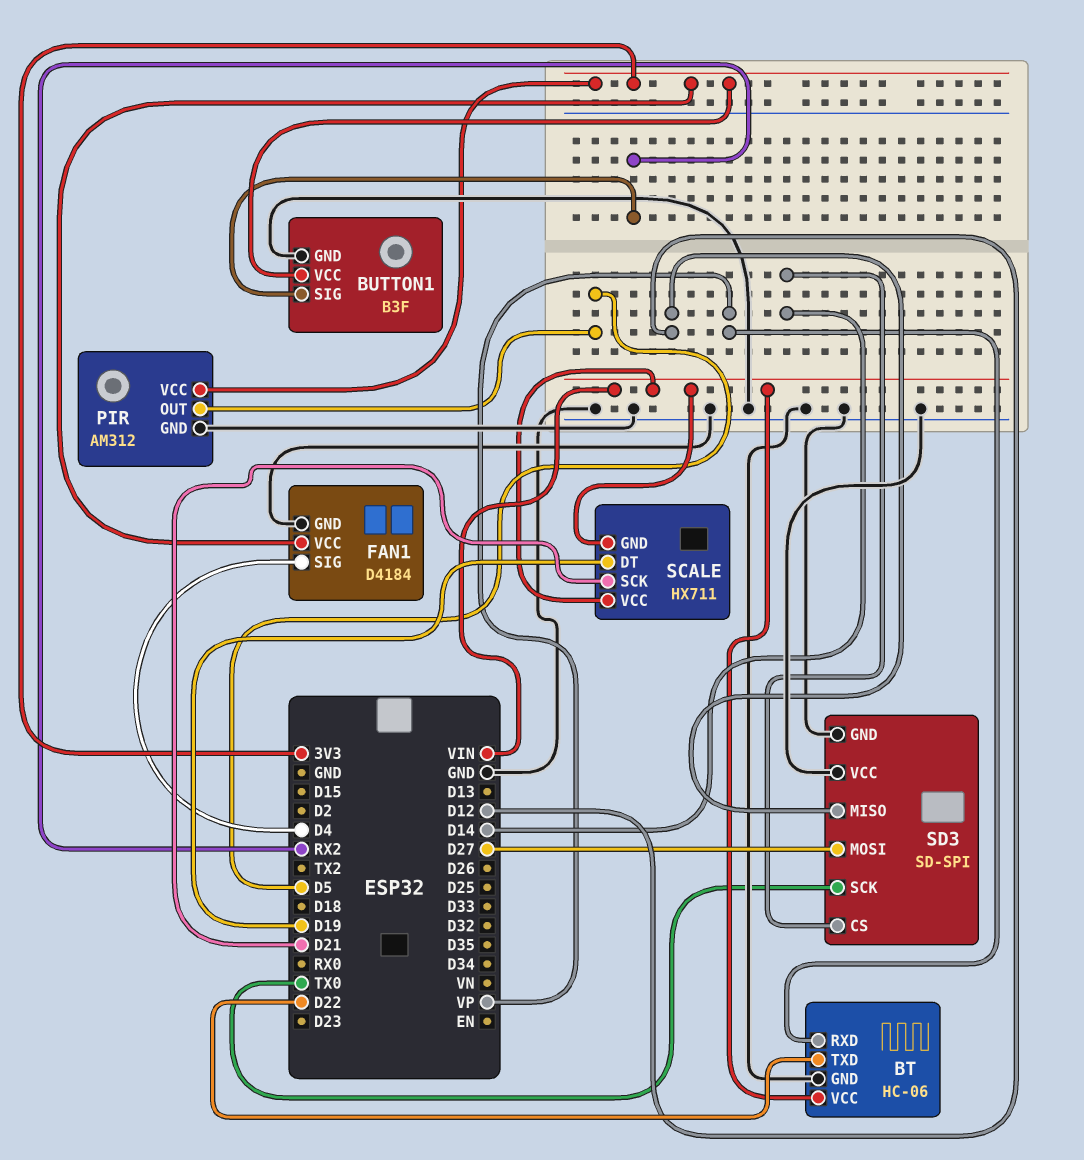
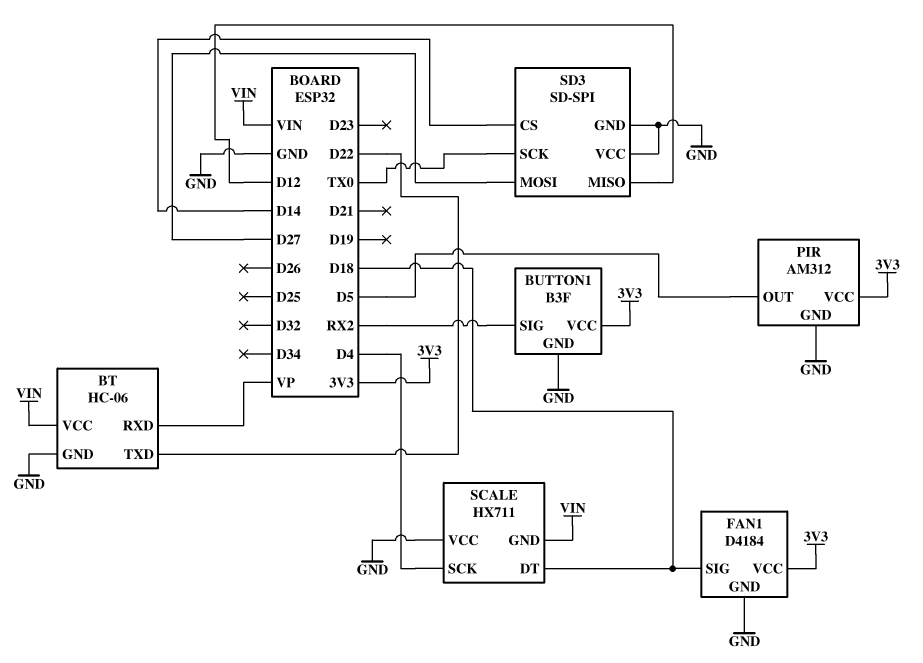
FAN1 pin SIG: D4 -> D18
SCALE pin DT: D19 -> D18
SCALE pin SCK: D21 -> D4
SCALE pin VCC: VIN -> GND

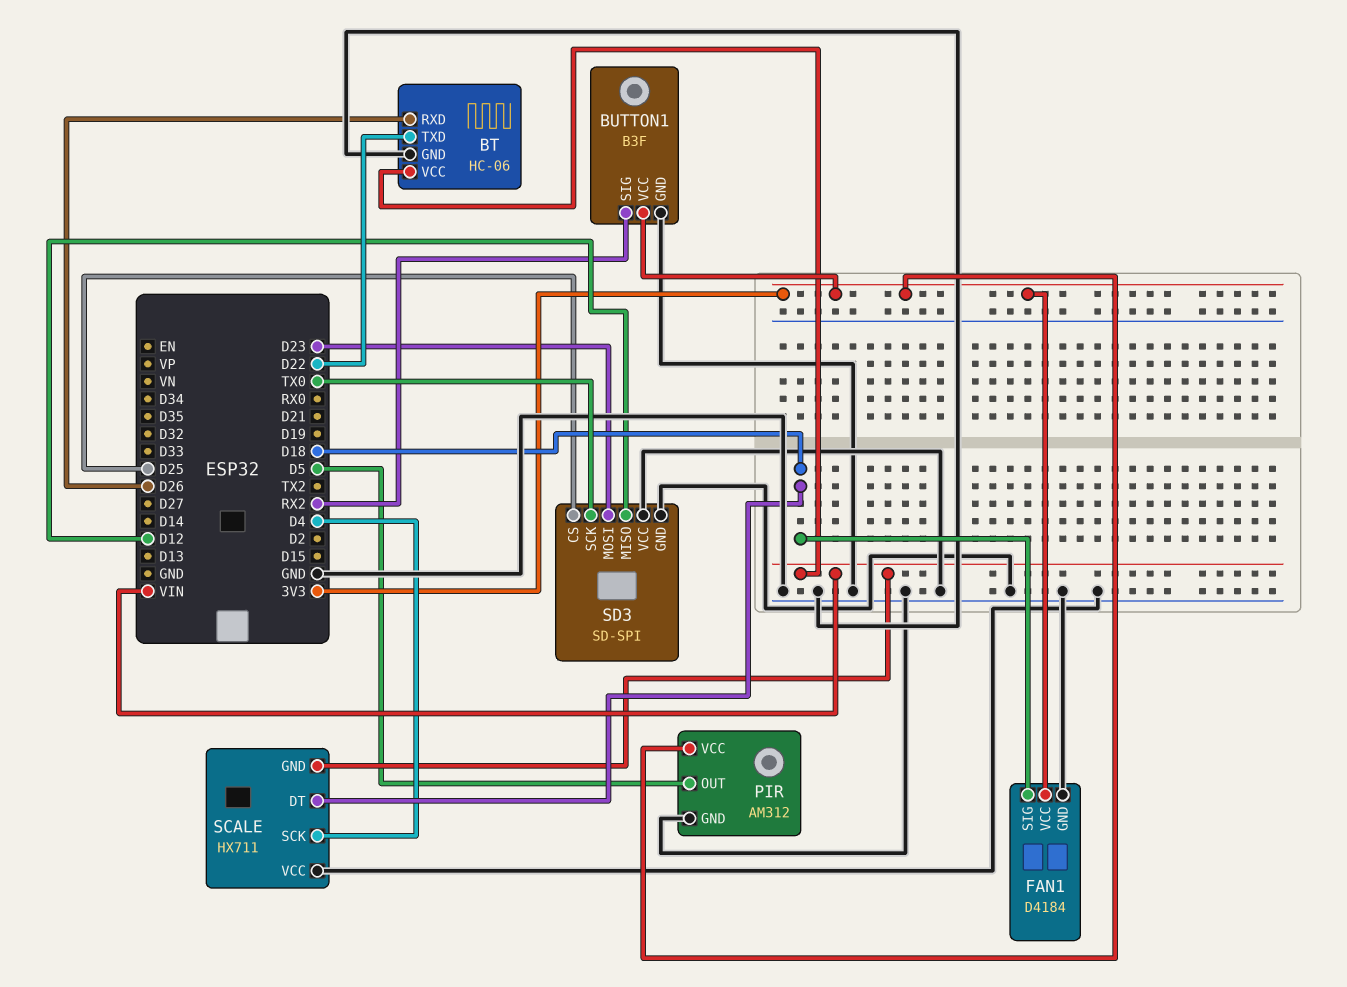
BT pin RXD: VP -> D26
SD3 pin CS: D14 -> D25
SD3 pin MOSI: D27 -> D23

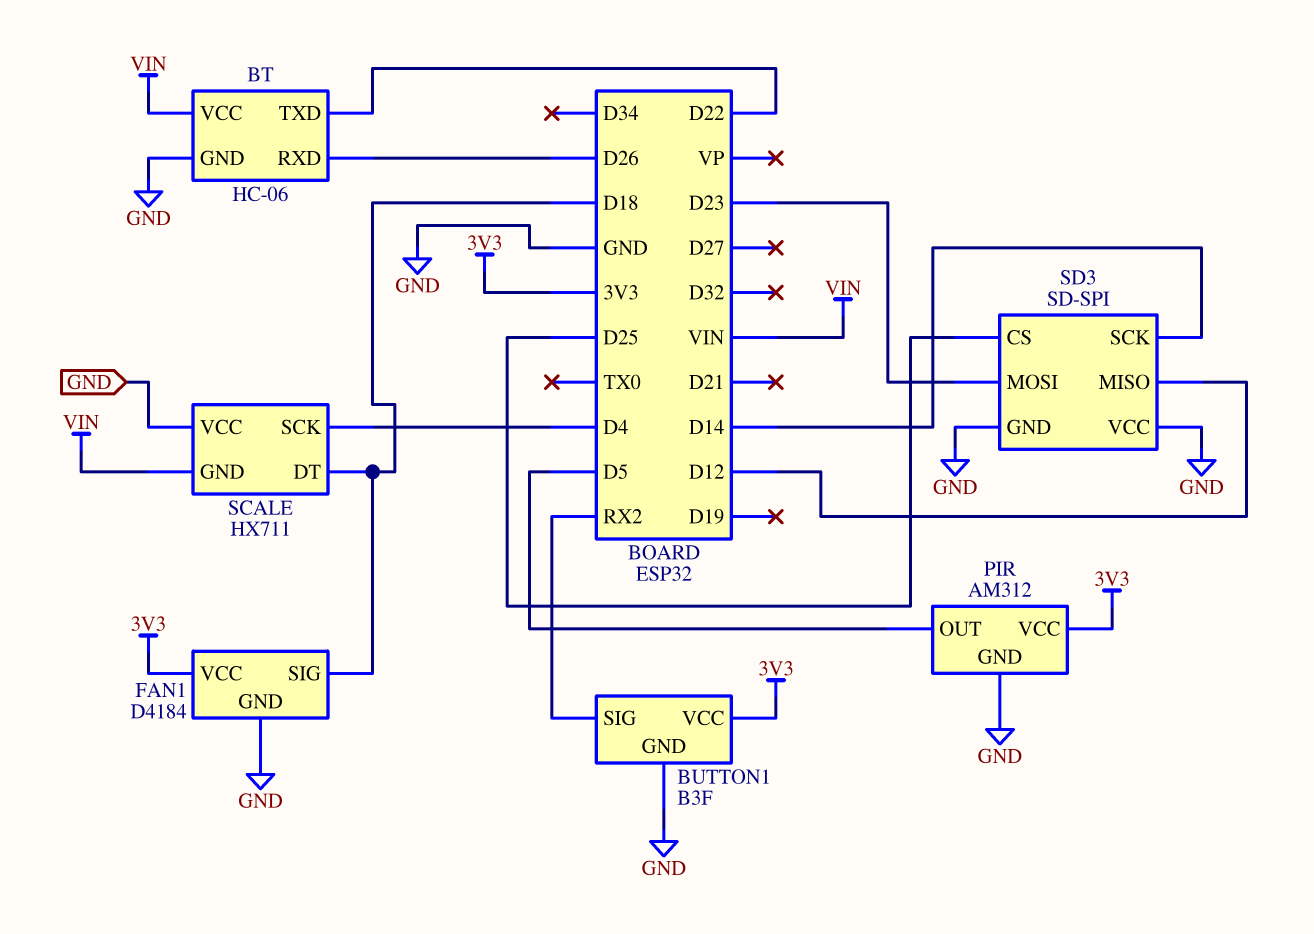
SD3 pin SCK: TX0 -> D14

